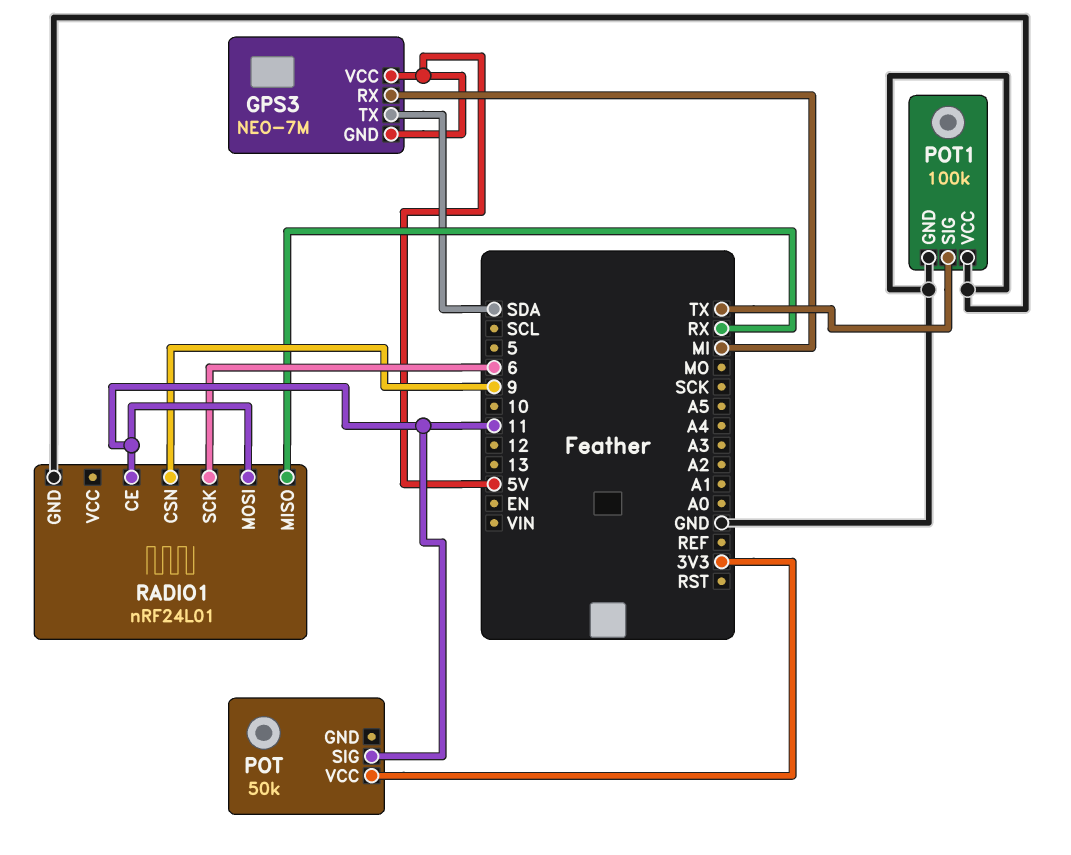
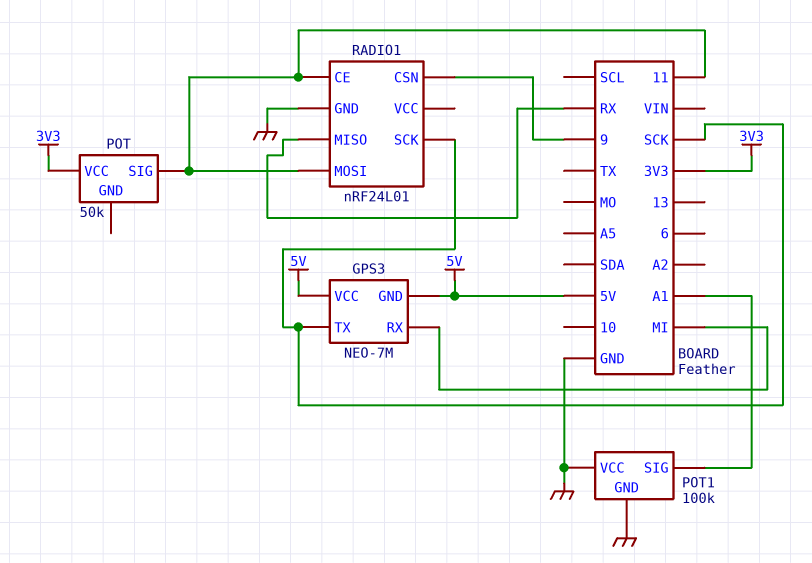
GPS3 pin TX: SDA -> SCK
POT1 pin SIG: TX -> A1
RADIO1 pin SCK: 6 -> SCK

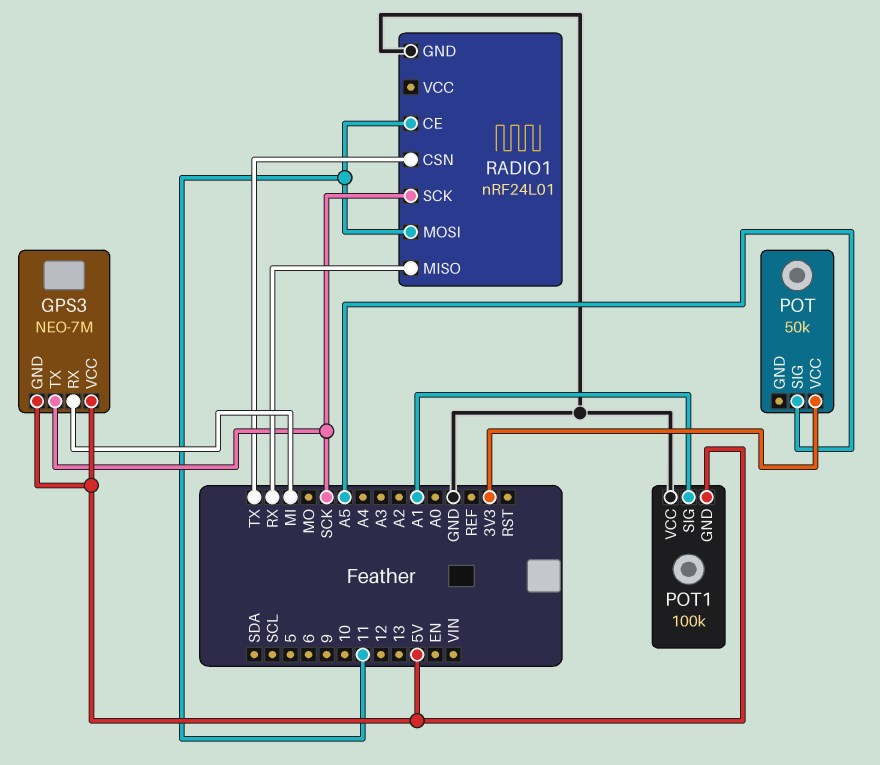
POT pin SIG: 11 -> A5
POT1 pin GND: GND -> 5V
RADIO1 pin CSN: 9 -> TX

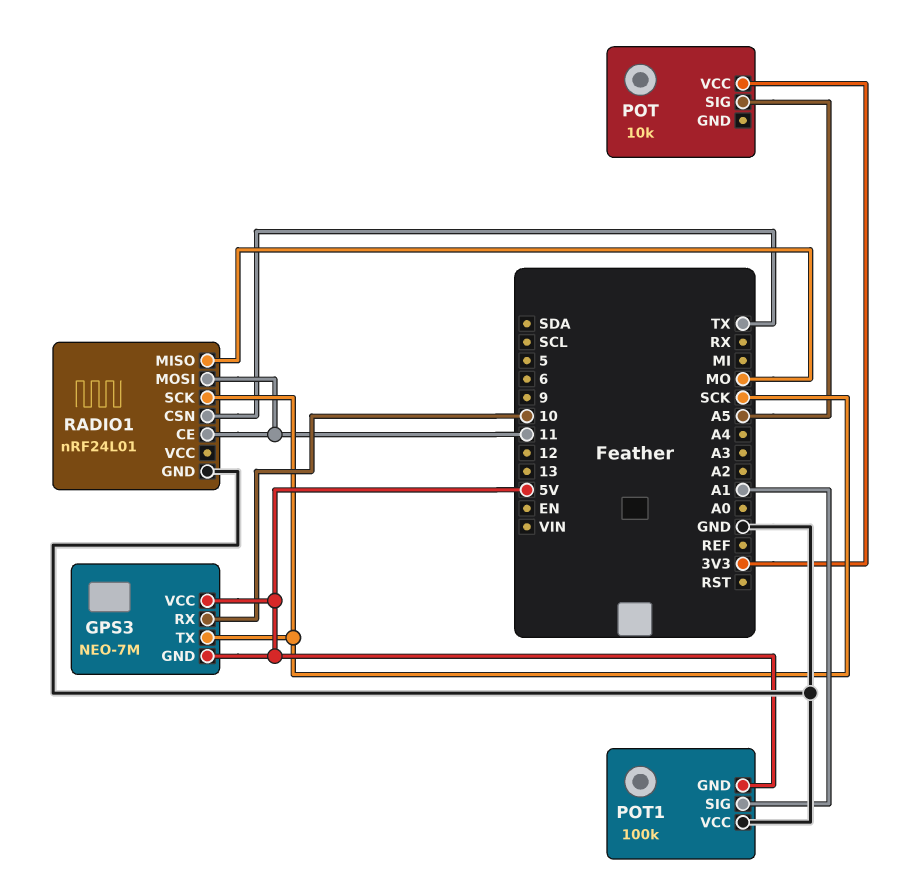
GPS3 pin RX: MI -> 10
POT: 50k -> 10k
RADIO1 pin MISO: RX -> MO

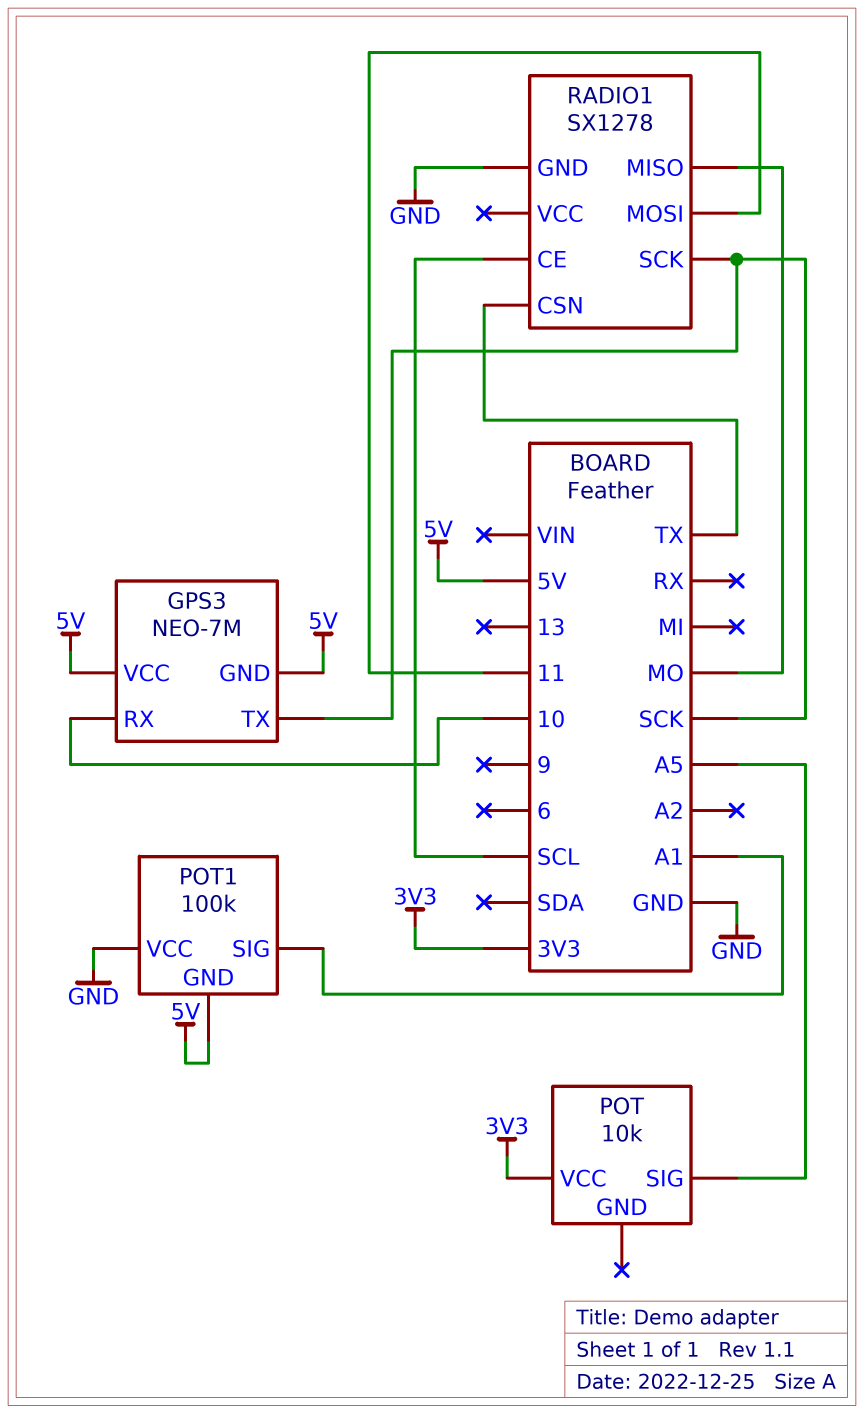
RADIO1: nRF24L01 -> SX1278
RADIO1 pin CE: 11 -> SCL

